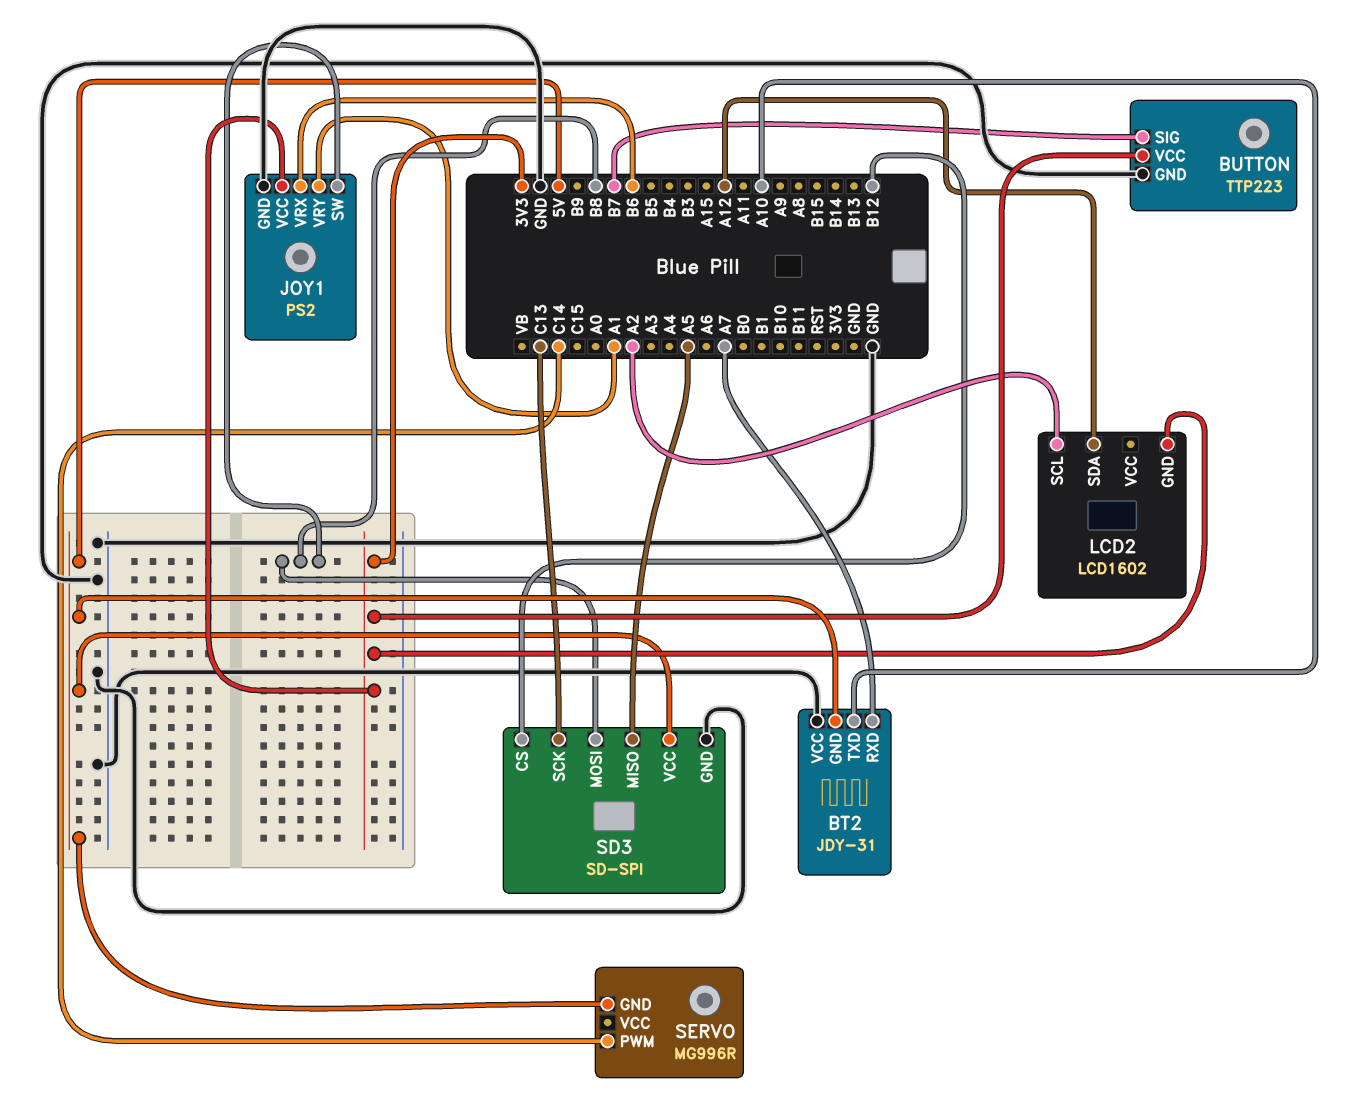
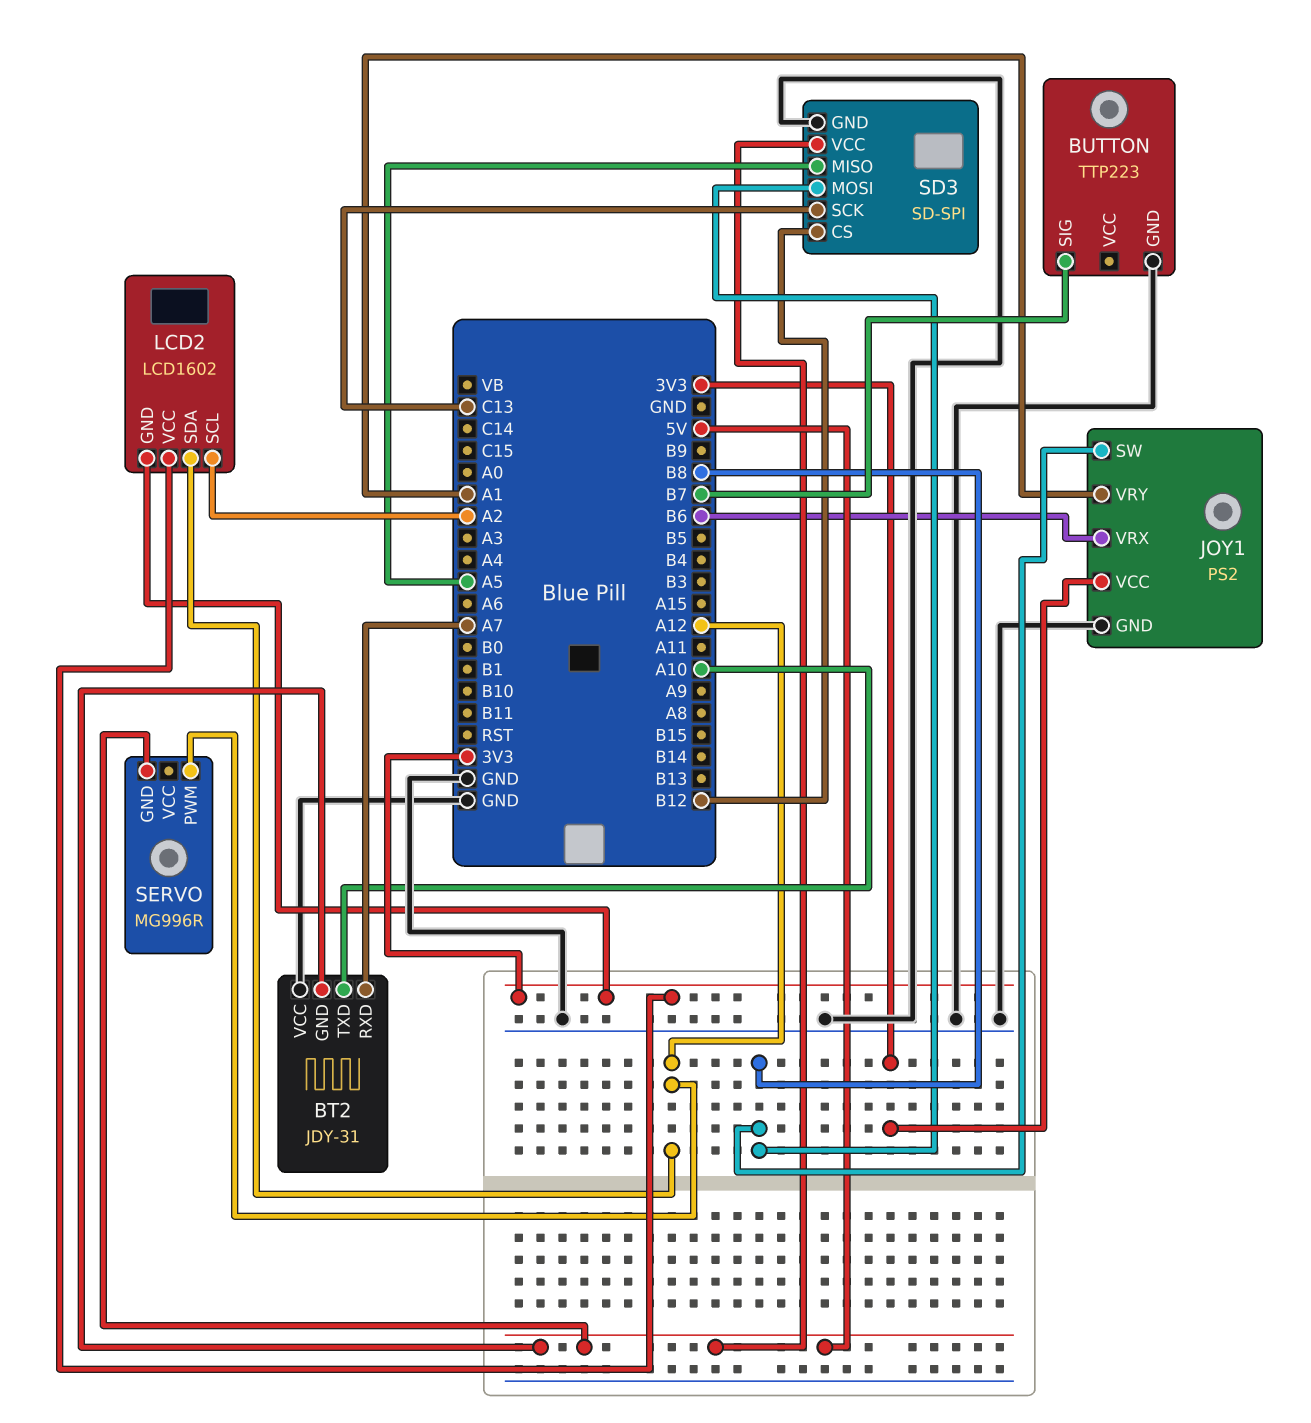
BUTTON pin VCC: 3V3 -> none
LCD2 pin VCC: none -> 3V3
SERVO pin PWM: C14 -> A12

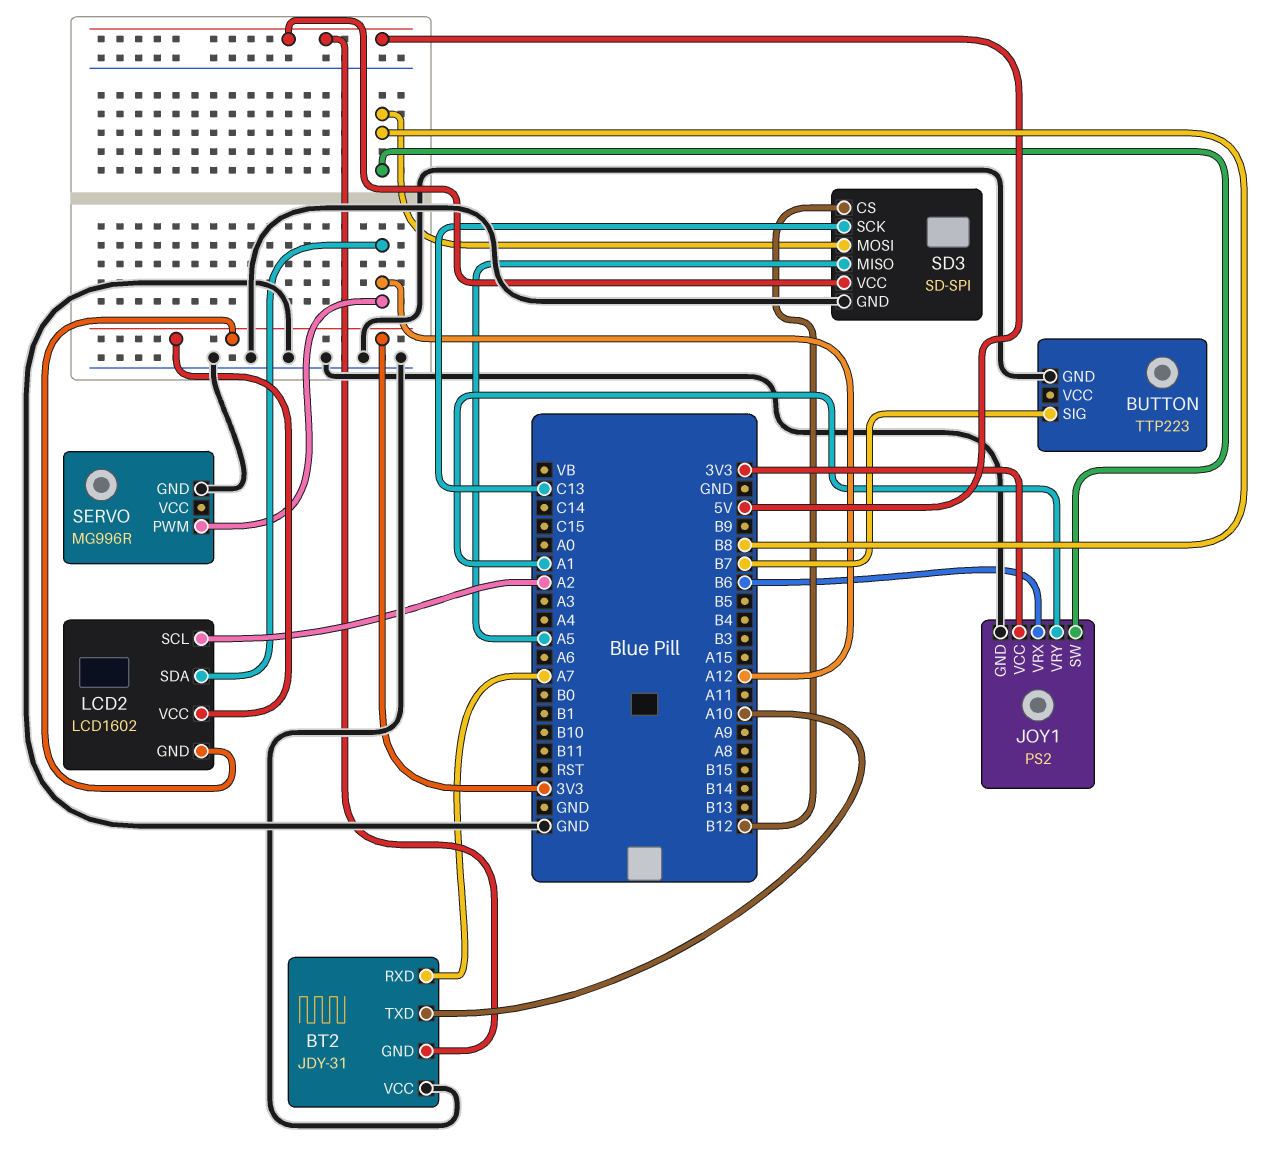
SERVO pin GND: 5V -> GND

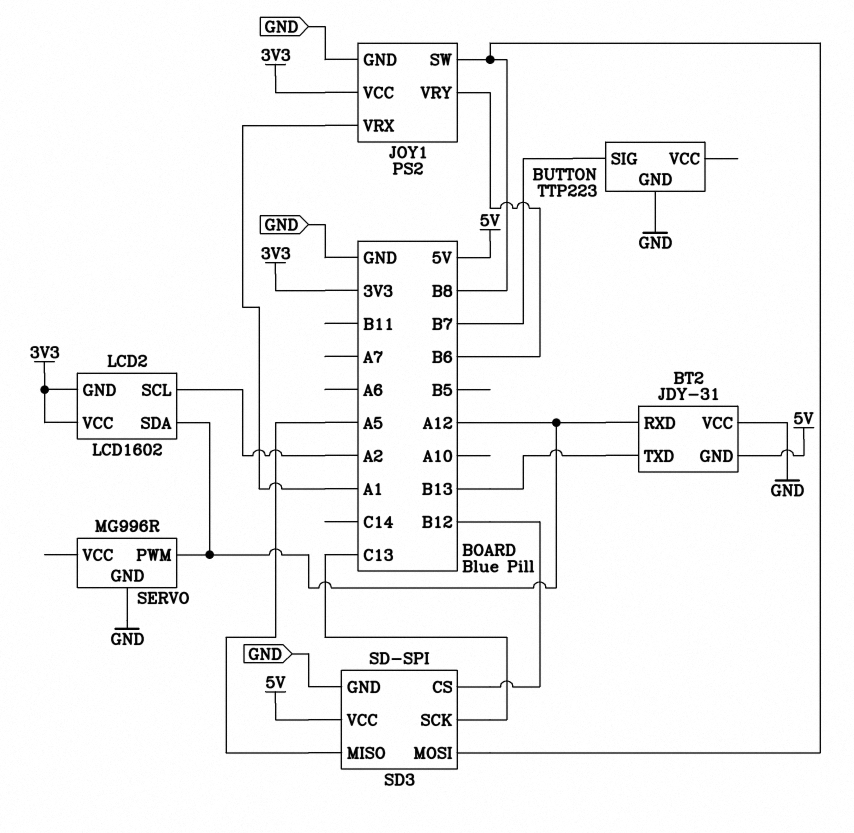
BT2 pin RXD: A7 -> A12
BT2 pin TXD: A10 -> B13
JOY1 pin VRX: B6 -> A1
JOY1 pin VRY: A1 -> B6

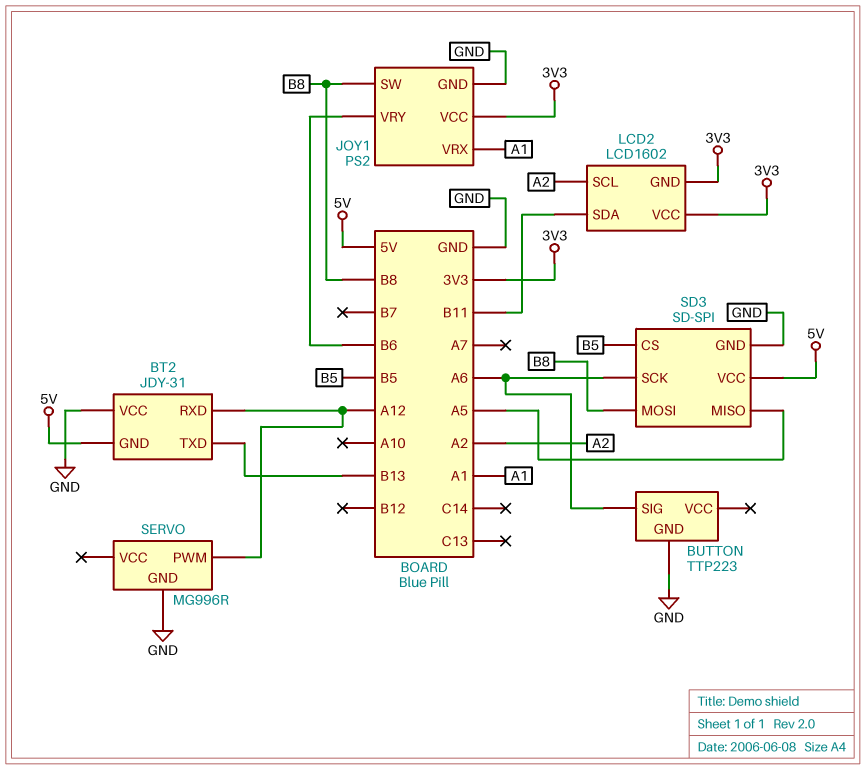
BUTTON pin SIG: B7 -> A6
LCD2 pin SDA: A12 -> B11
SD3 pin CS: B12 -> B5
SD3 pin SCK: C13 -> A6

